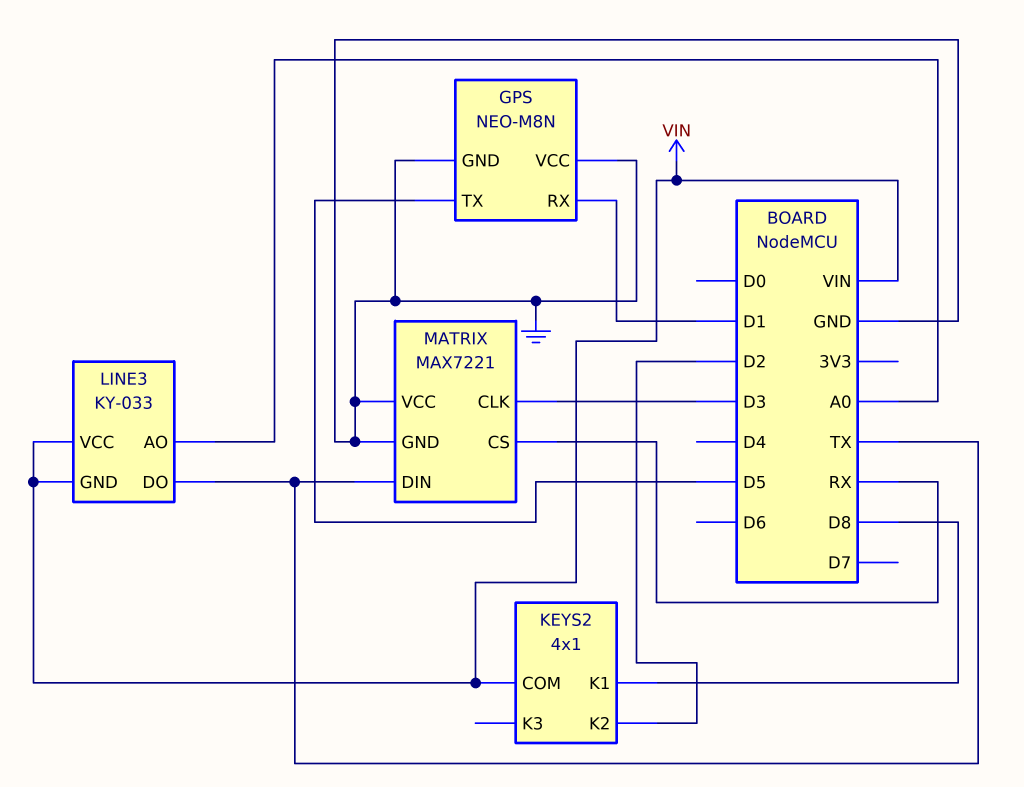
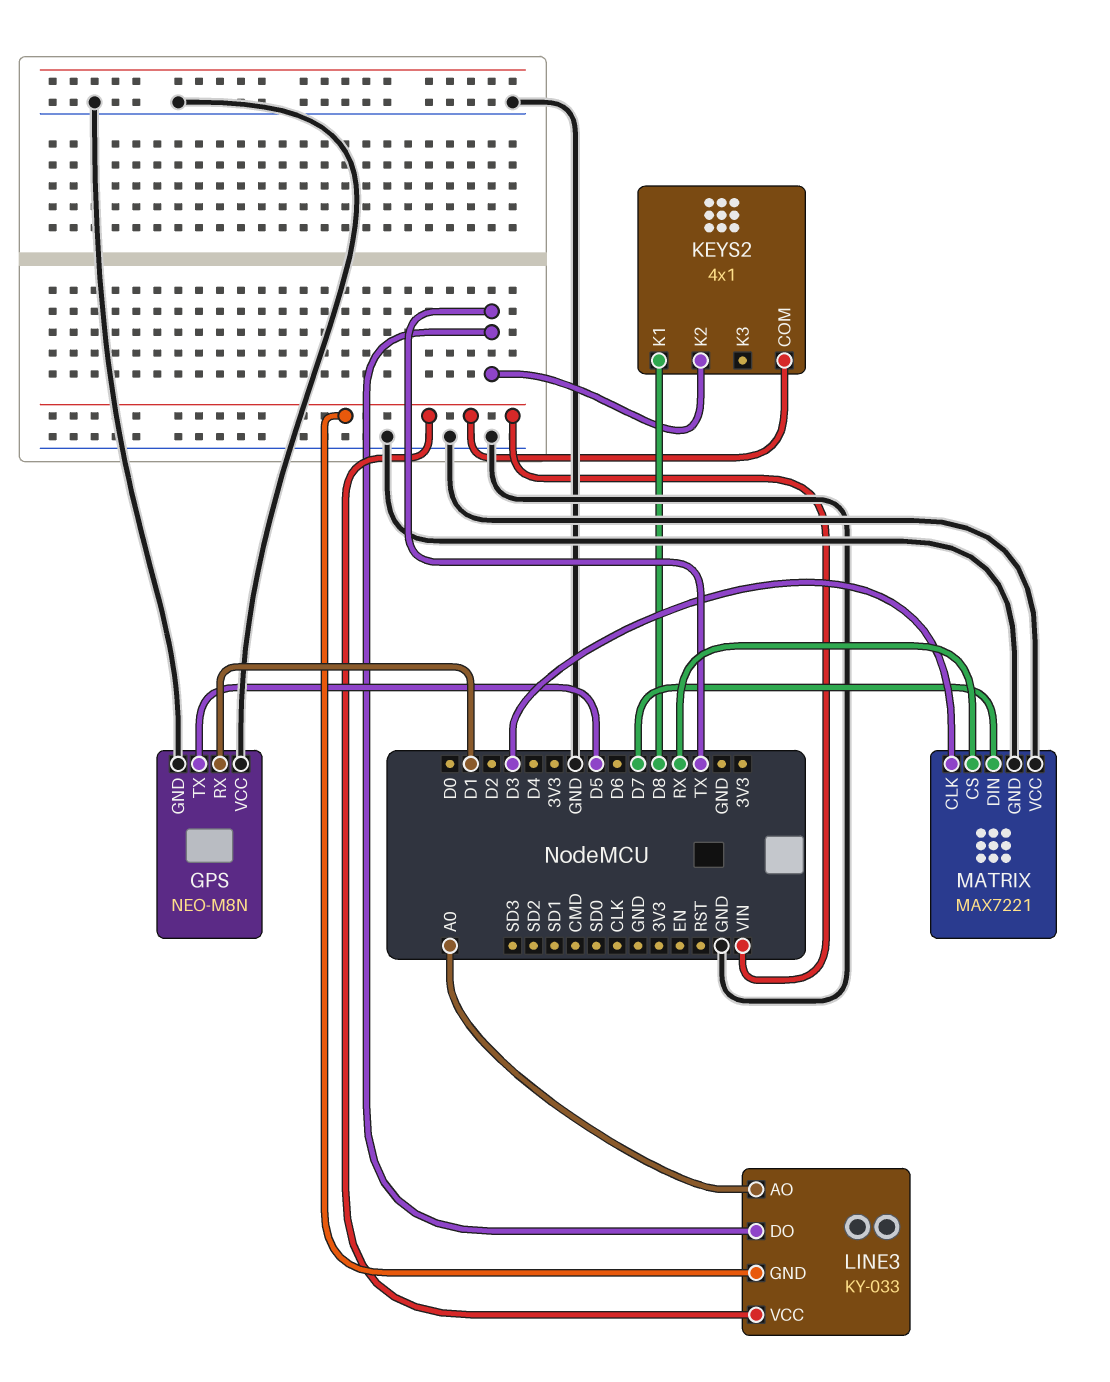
KEYS2 pin K2: D2 -> TX
MATRIX pin DIN: TX -> D7

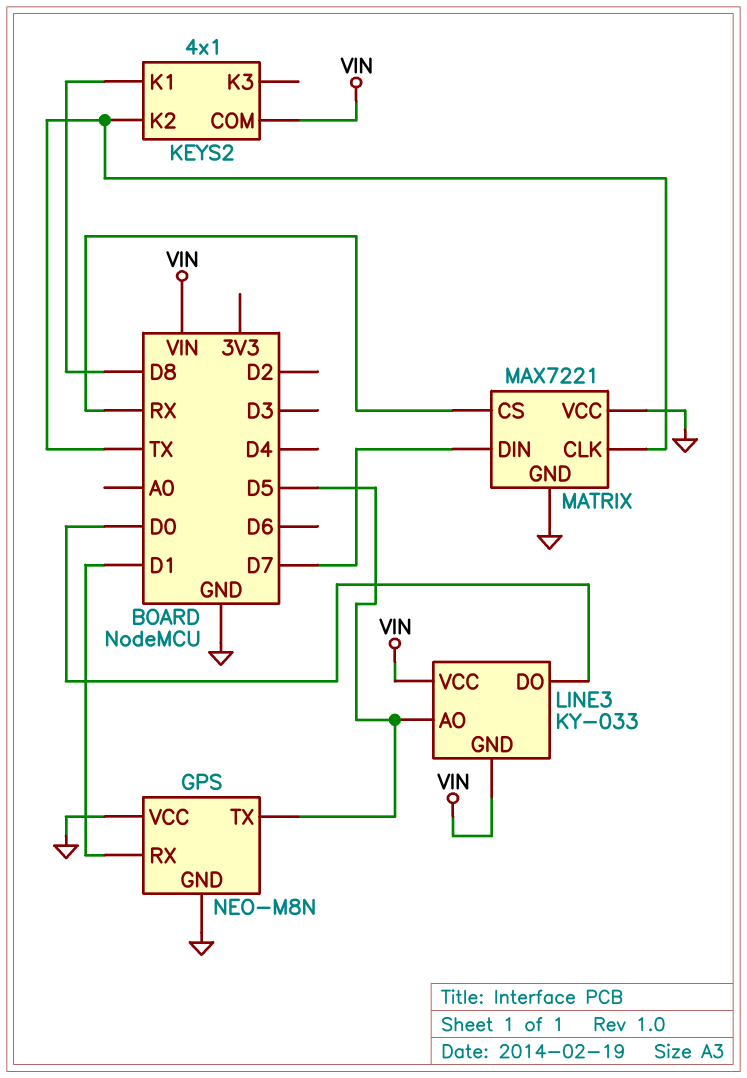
LINE3 pin AO: A0 -> D5
LINE3 pin DO: TX -> D0
MATRIX pin CLK: D3 -> TX

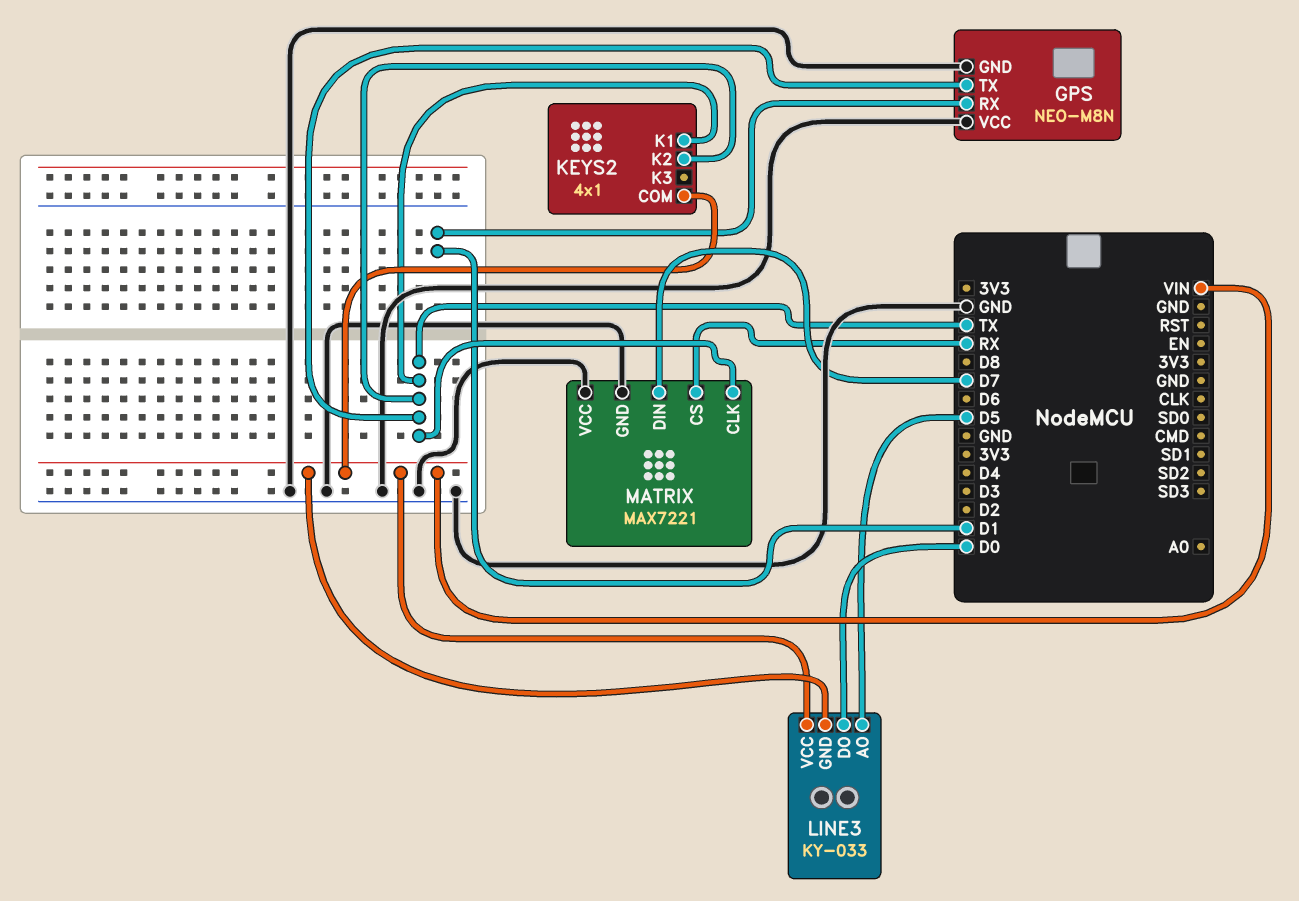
GPS pin TX: D5 -> TX
KEYS2 pin K1: D8 -> TX

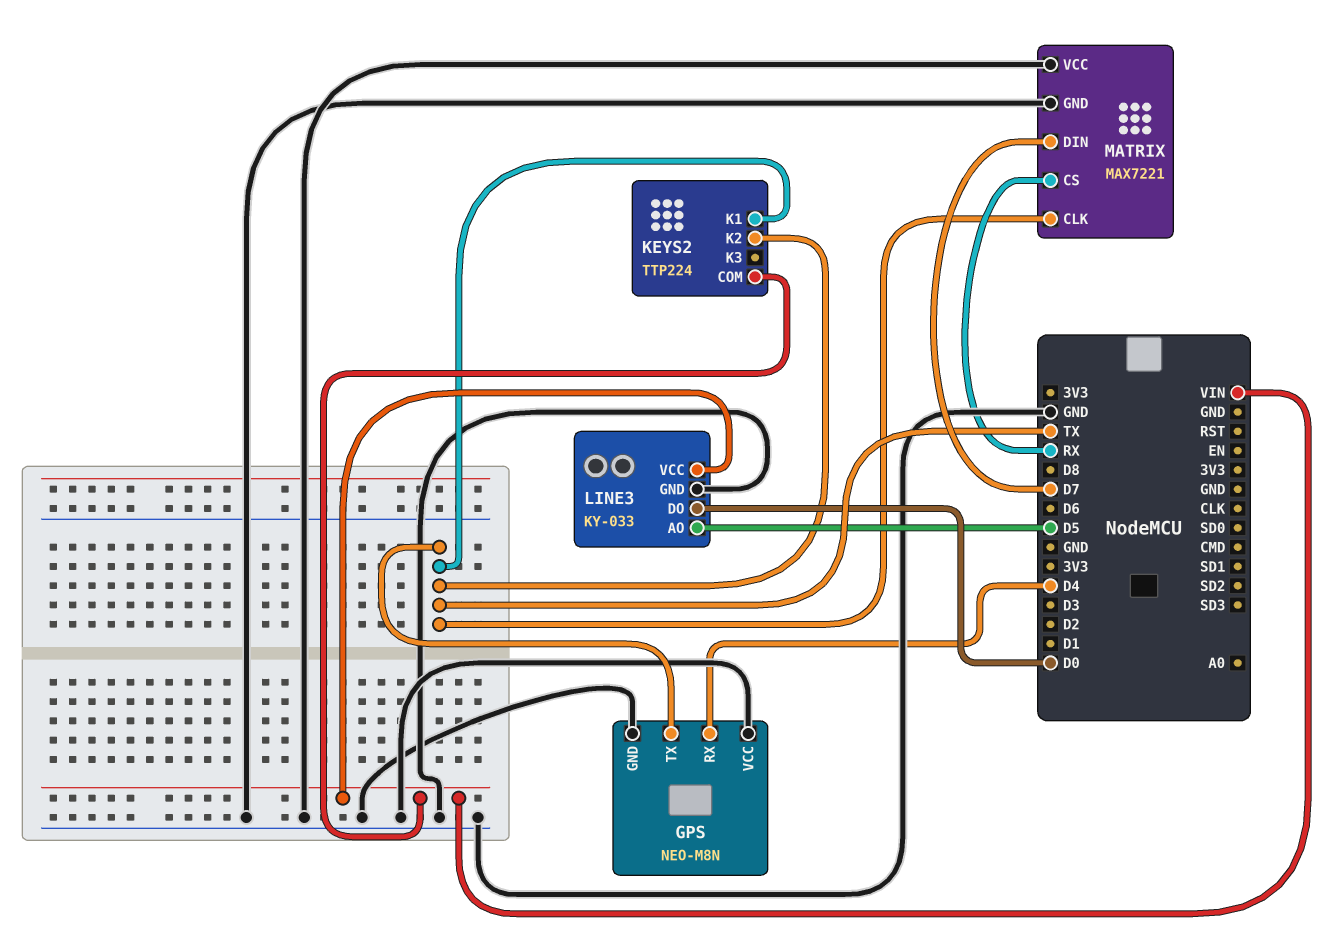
GPS pin RX: D1 -> D4
KEYS2: 4x1 -> TTP224
LINE3 pin GND: VIN -> GND

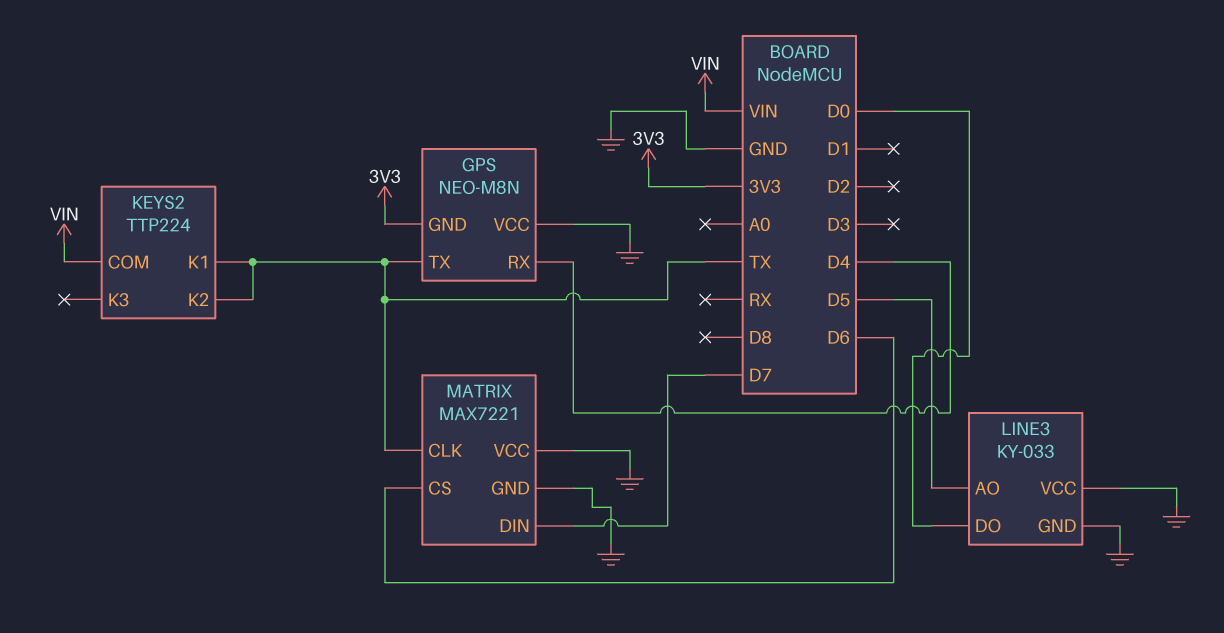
GPS pin GND: GND -> 3V3
LINE3 pin VCC: VIN -> GND
MATRIX pin CS: RX -> D6

